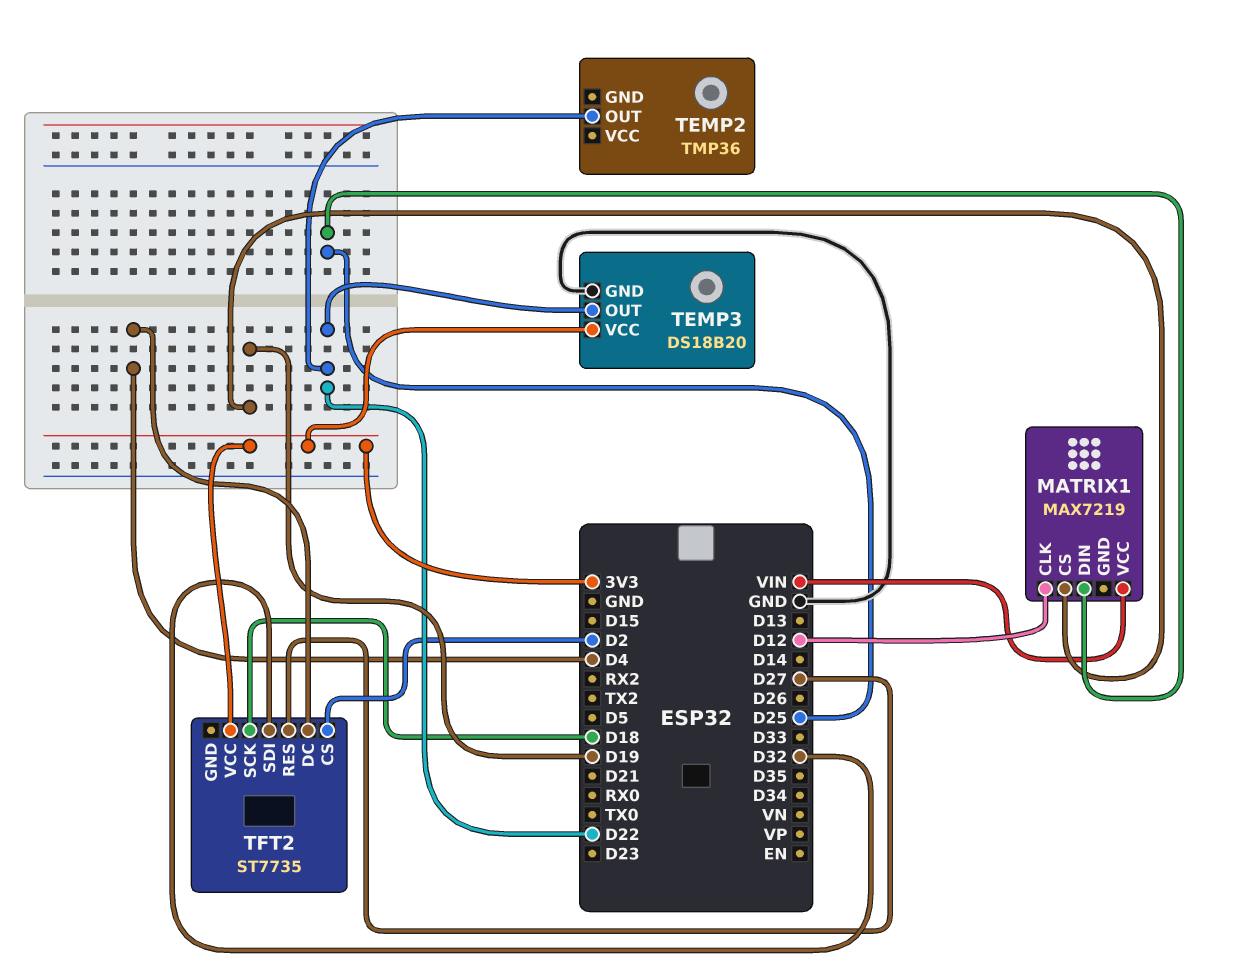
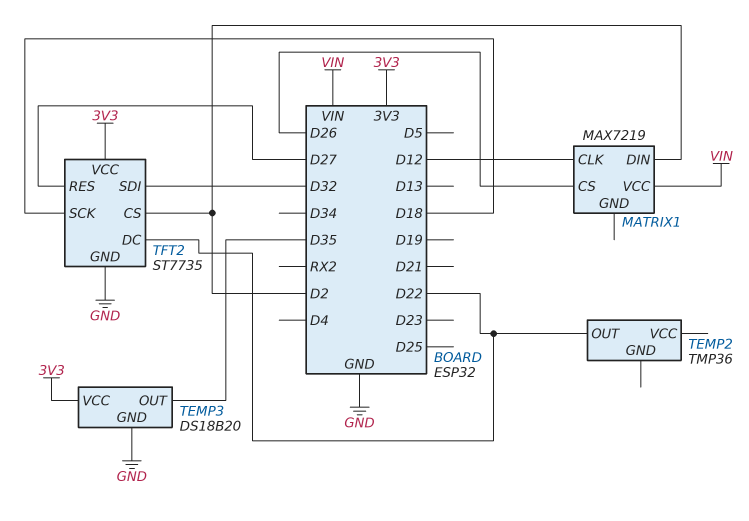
MATRIX1 pin CS: D19 -> D26
MATRIX1 pin DIN: D25 -> D2
TEMP3 pin OUT: D22 -> D35
TFT2 pin DC: D4 -> D22
TFT2 pin GND: none -> GND

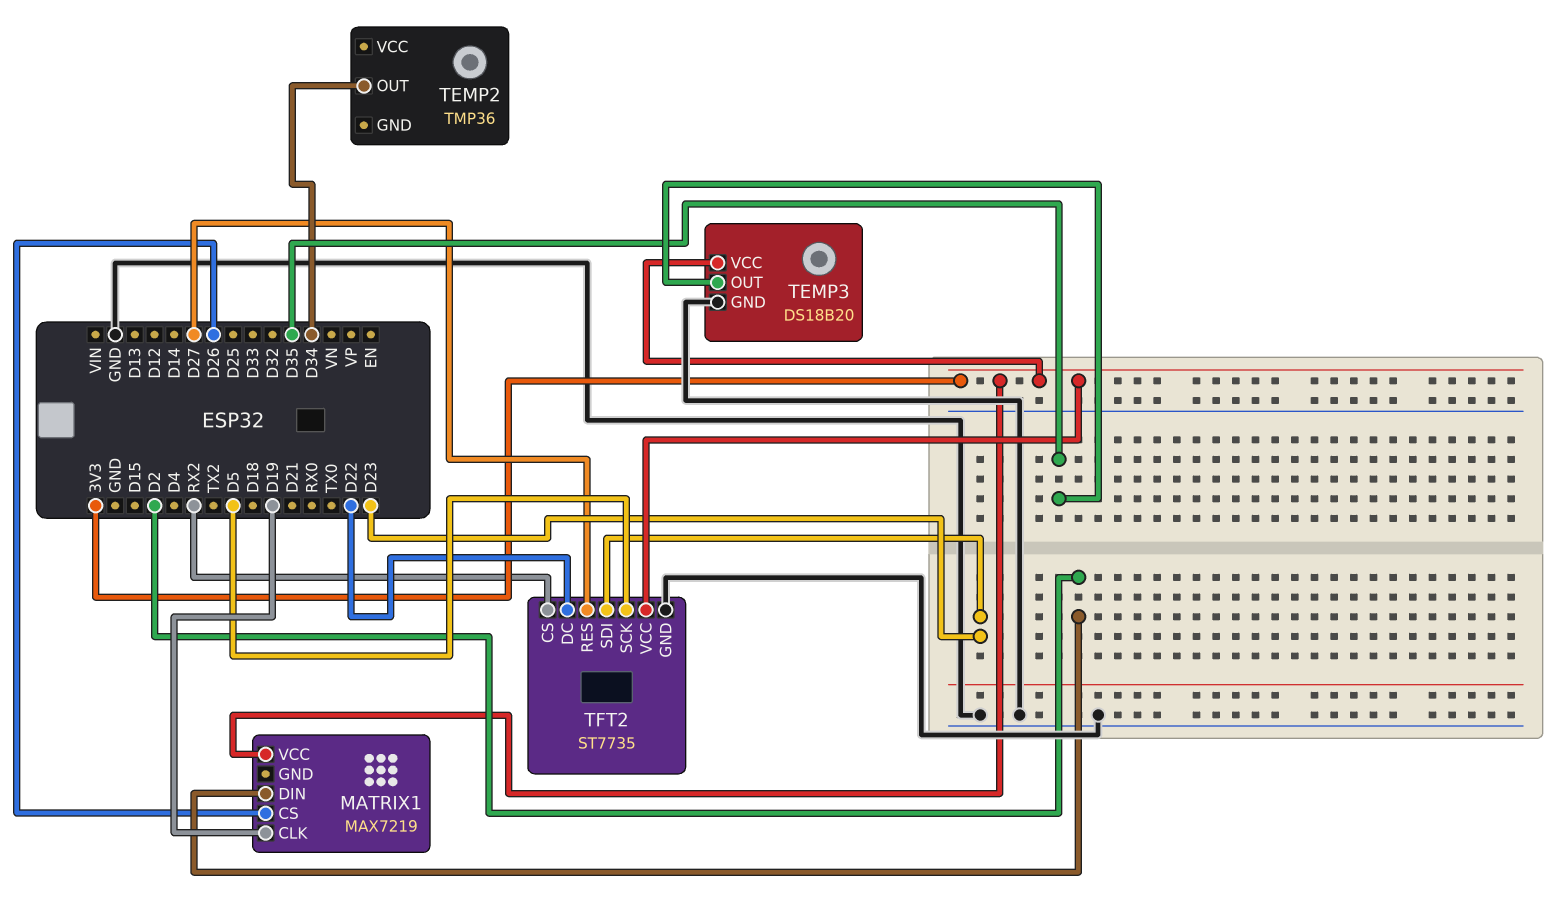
MATRIX1 pin CLK: D12 -> D19
MATRIX1 pin VCC: VIN -> 3V3
TEMP2 pin OUT: D22 -> D34
TFT2 pin CS: D2 -> RX2
TFT2 pin SCK: D18 -> D5
TFT2 pin SDI: D32 -> D23

